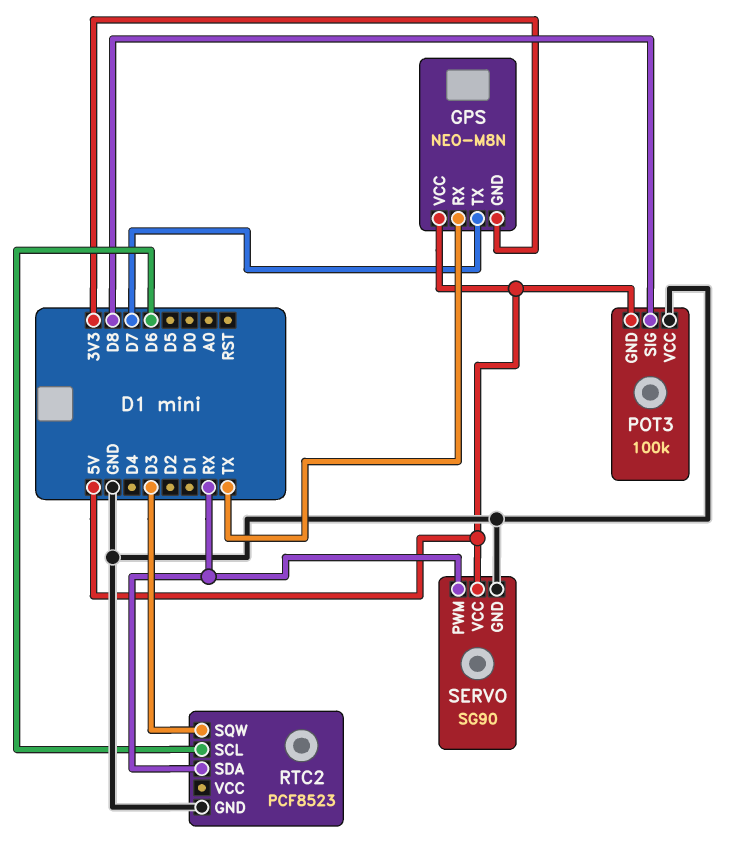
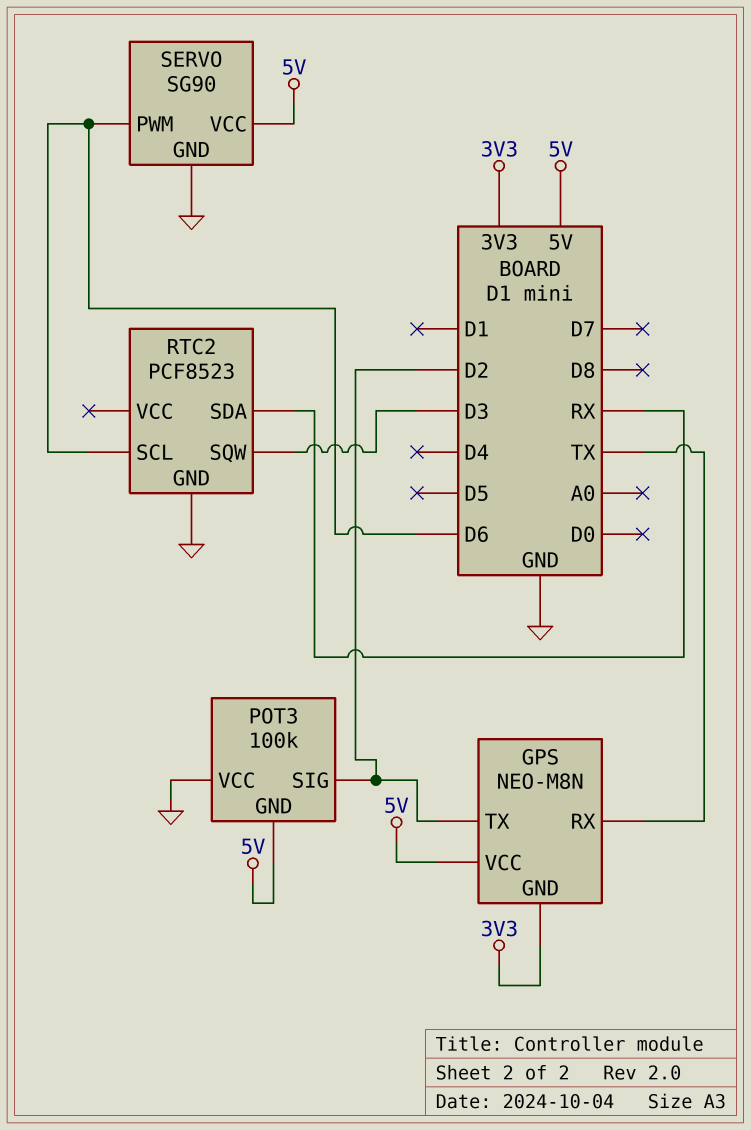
GPS pin TX: D7 -> D2
POT3 pin SIG: D8 -> D2
SERVO pin PWM: RX -> D6

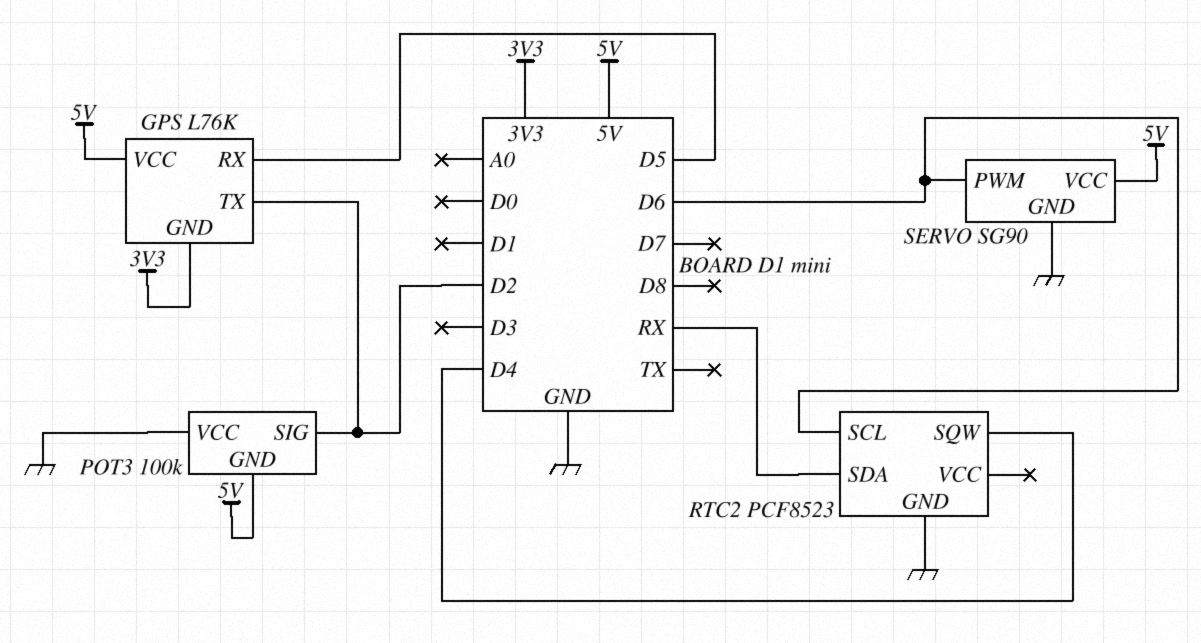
GPS: NEO-M8N -> L76K
GPS pin RX: TX -> D5
RTC2 pin SQW: D3 -> D4

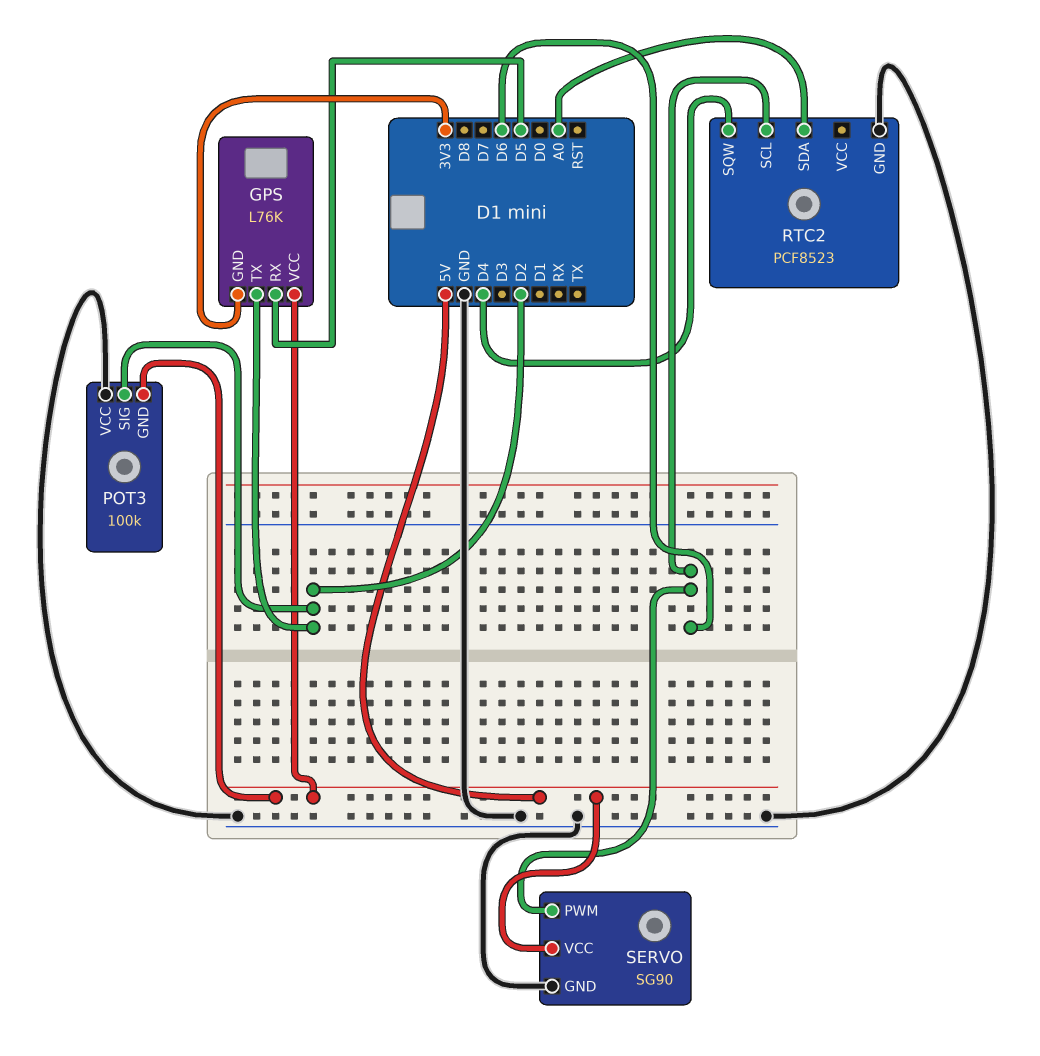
RTC2 pin SDA: RX -> A0

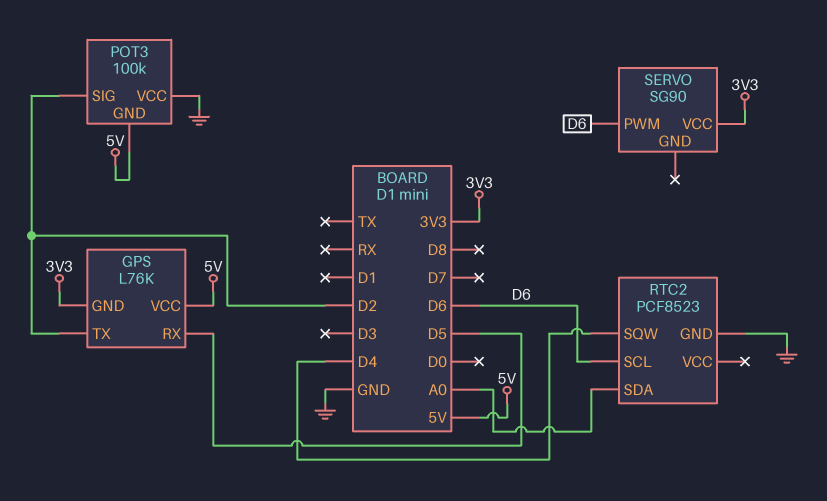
SERVO pin GND: GND -> none
SERVO pin VCC: 5V -> 3V3

